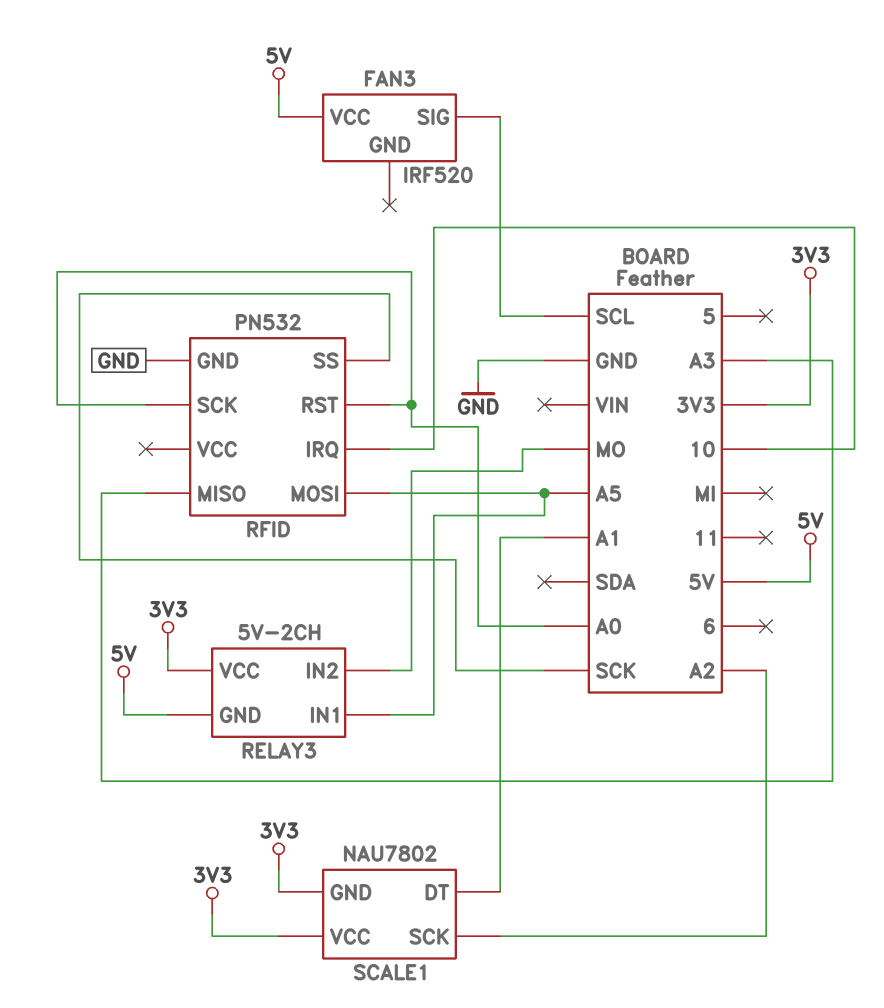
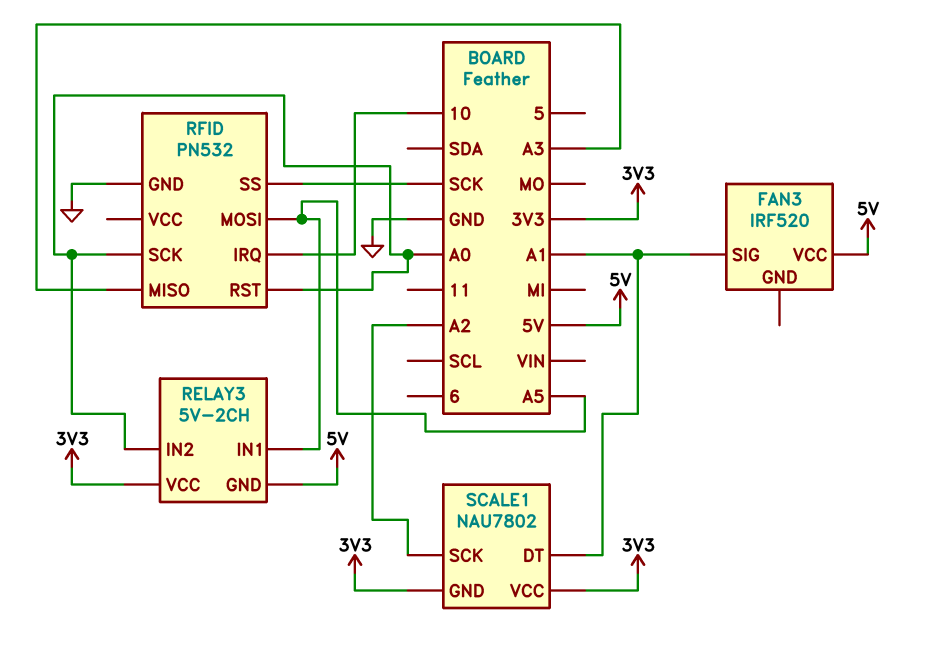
FAN3 pin SIG: SCL -> A1
RELAY3 pin IN2: MO -> A0

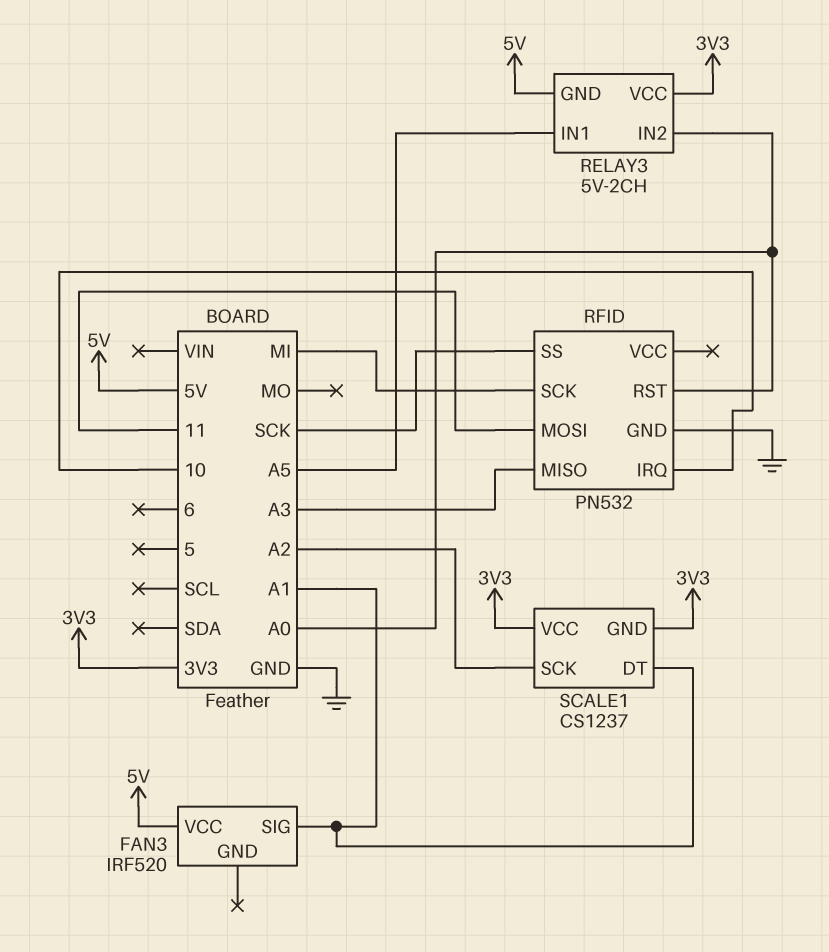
RFID pin MOSI: A5 -> 11
RFID pin SCK: A0 -> MI
SCALE1: NAU7802 -> CS1237

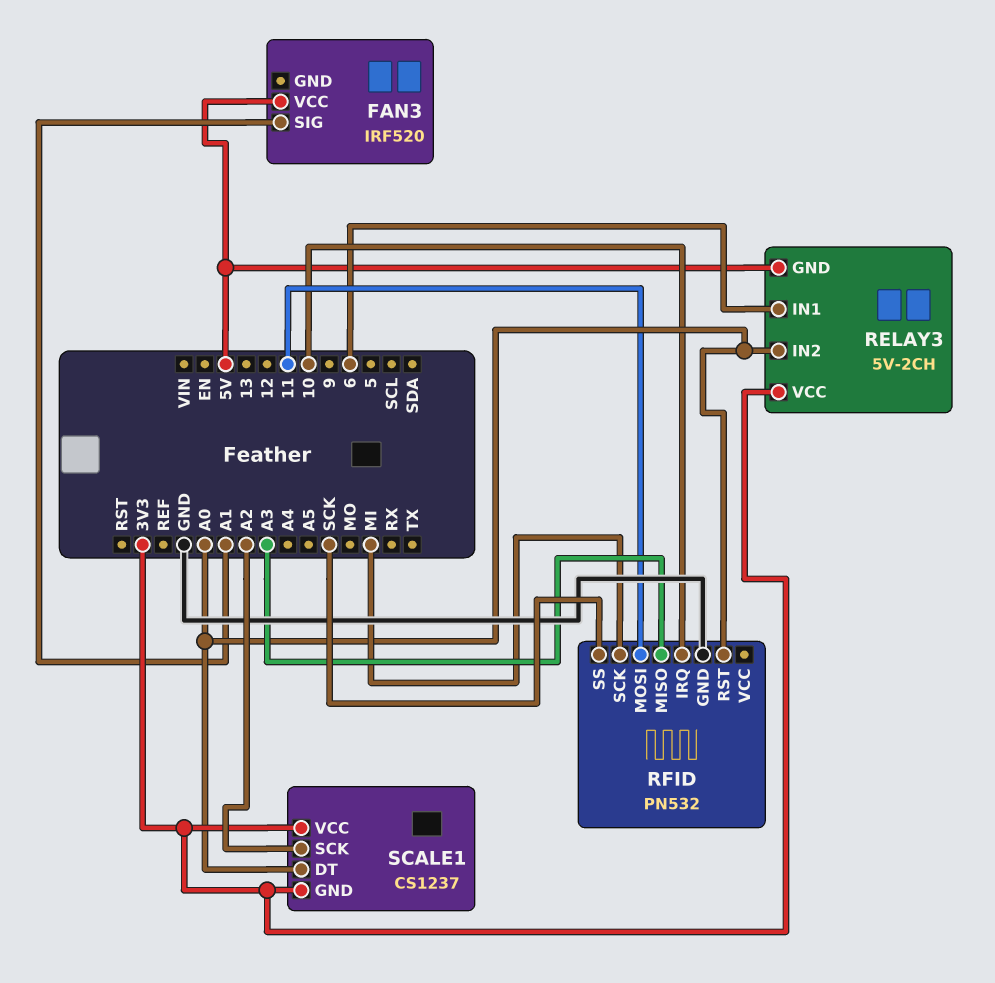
RELAY3 pin IN1: A5 -> 6
SCALE1 pin DT: A1 -> A0

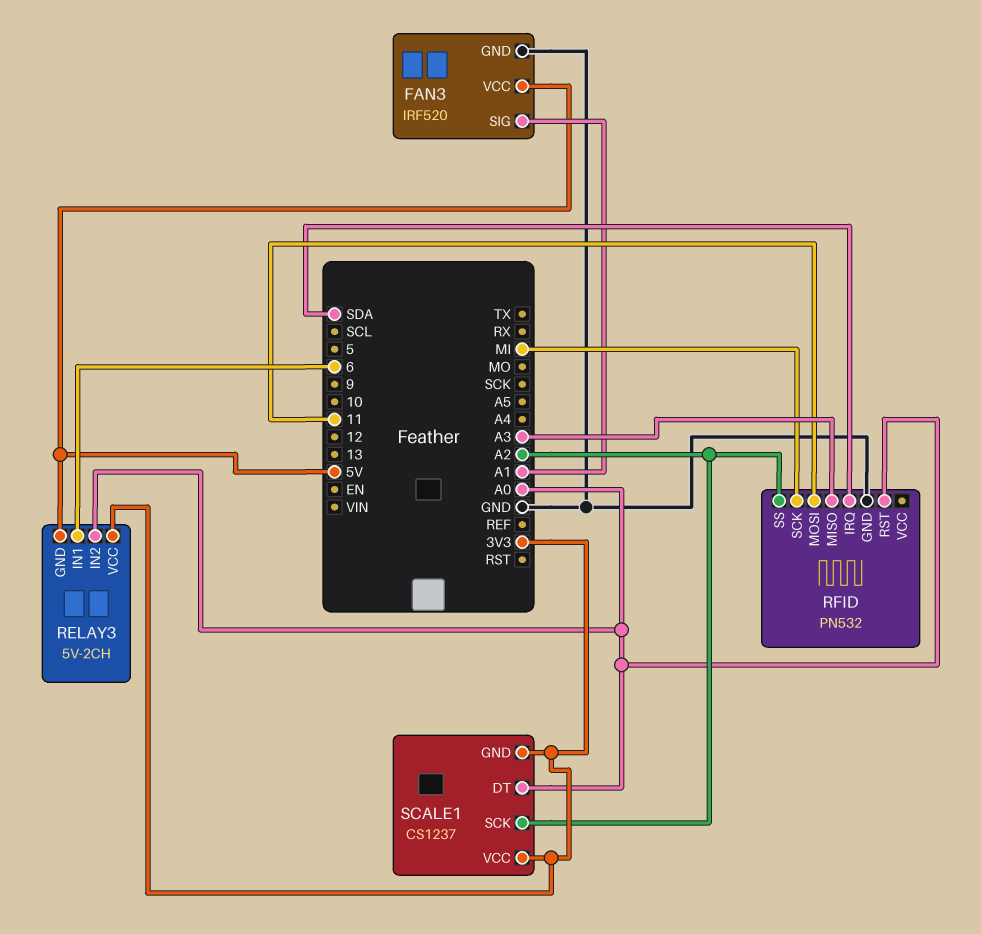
FAN3 pin GND: none -> GND
RFID pin IRQ: 10 -> SDA
RFID pin SS: SCK -> A2

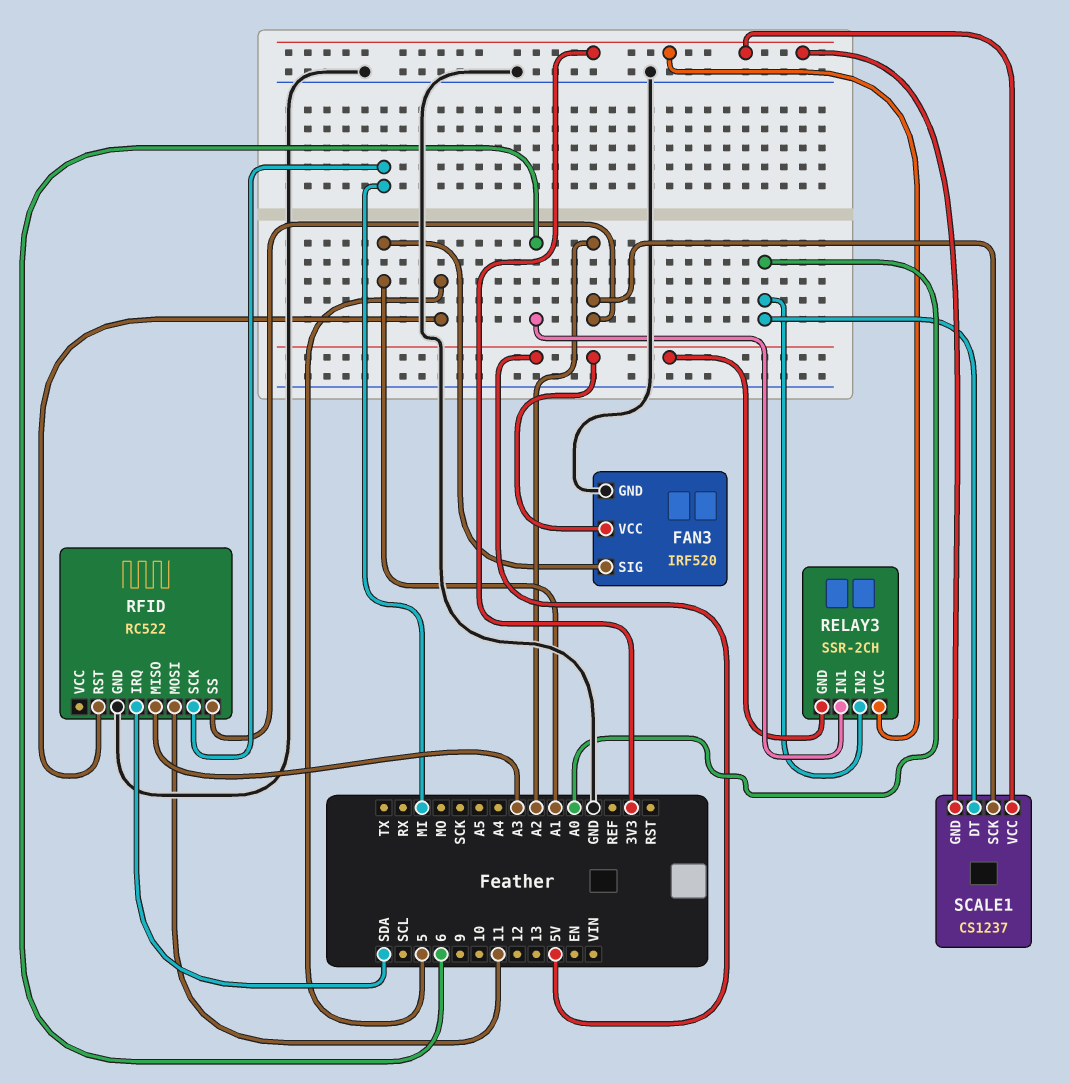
RELAY3: 5V-2CH -> SSR-2CH
RFID: PN532 -> RC522
RFID pin RST: A0 -> 5

